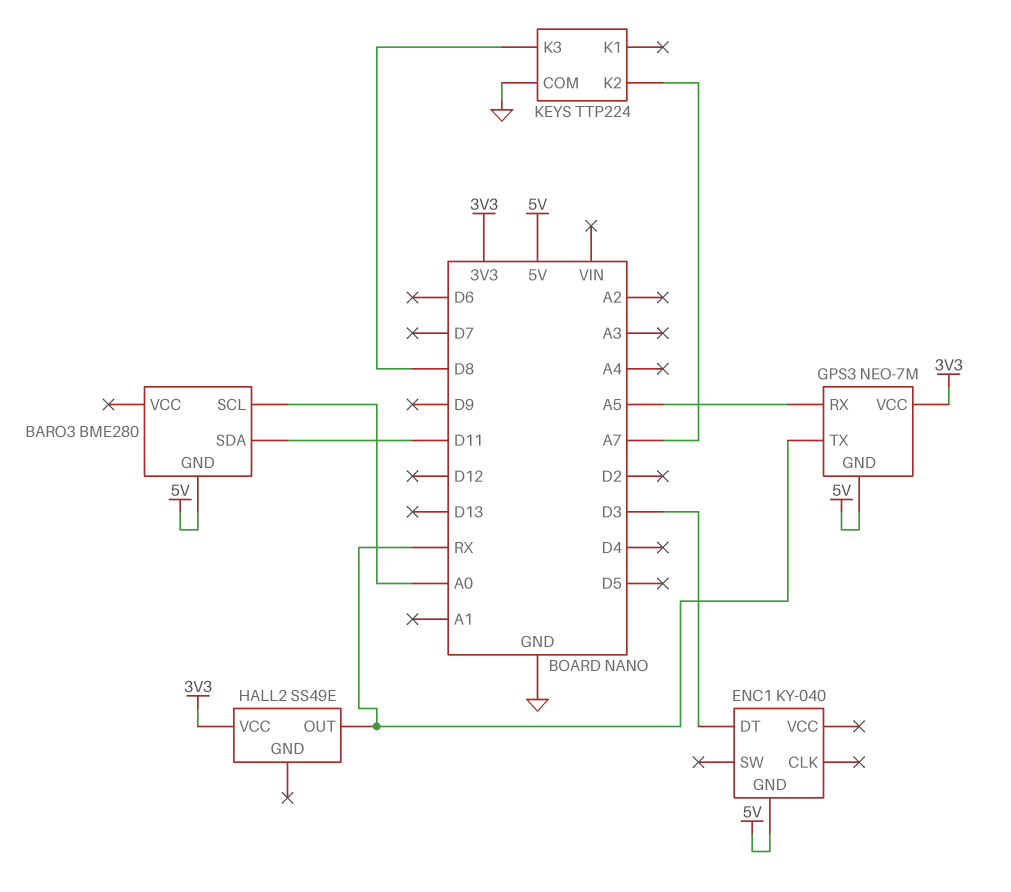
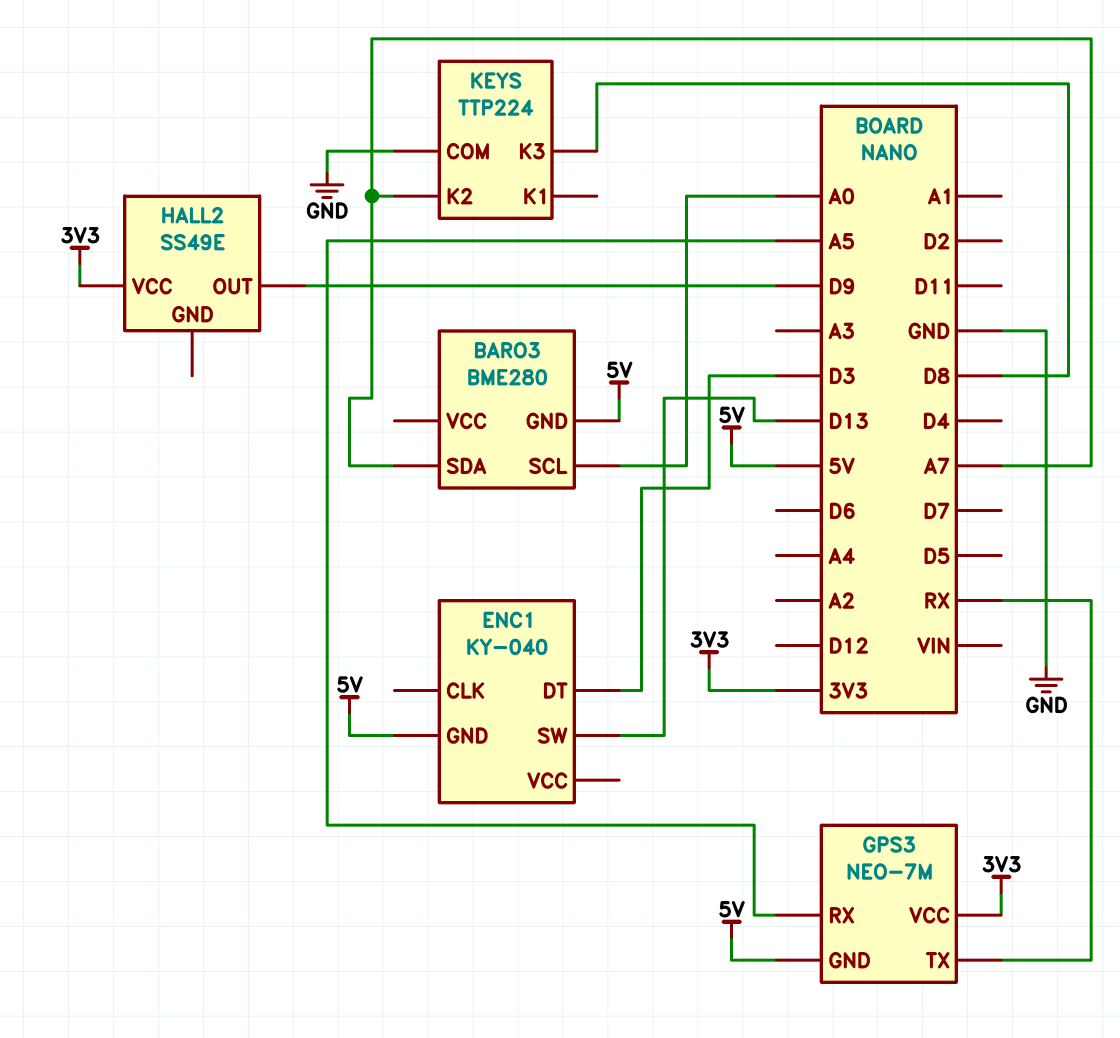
BARO3 pin SDA: D11 -> A7
ENC1 pin SW: none -> D13
HALL2 pin OUT: RX -> D9

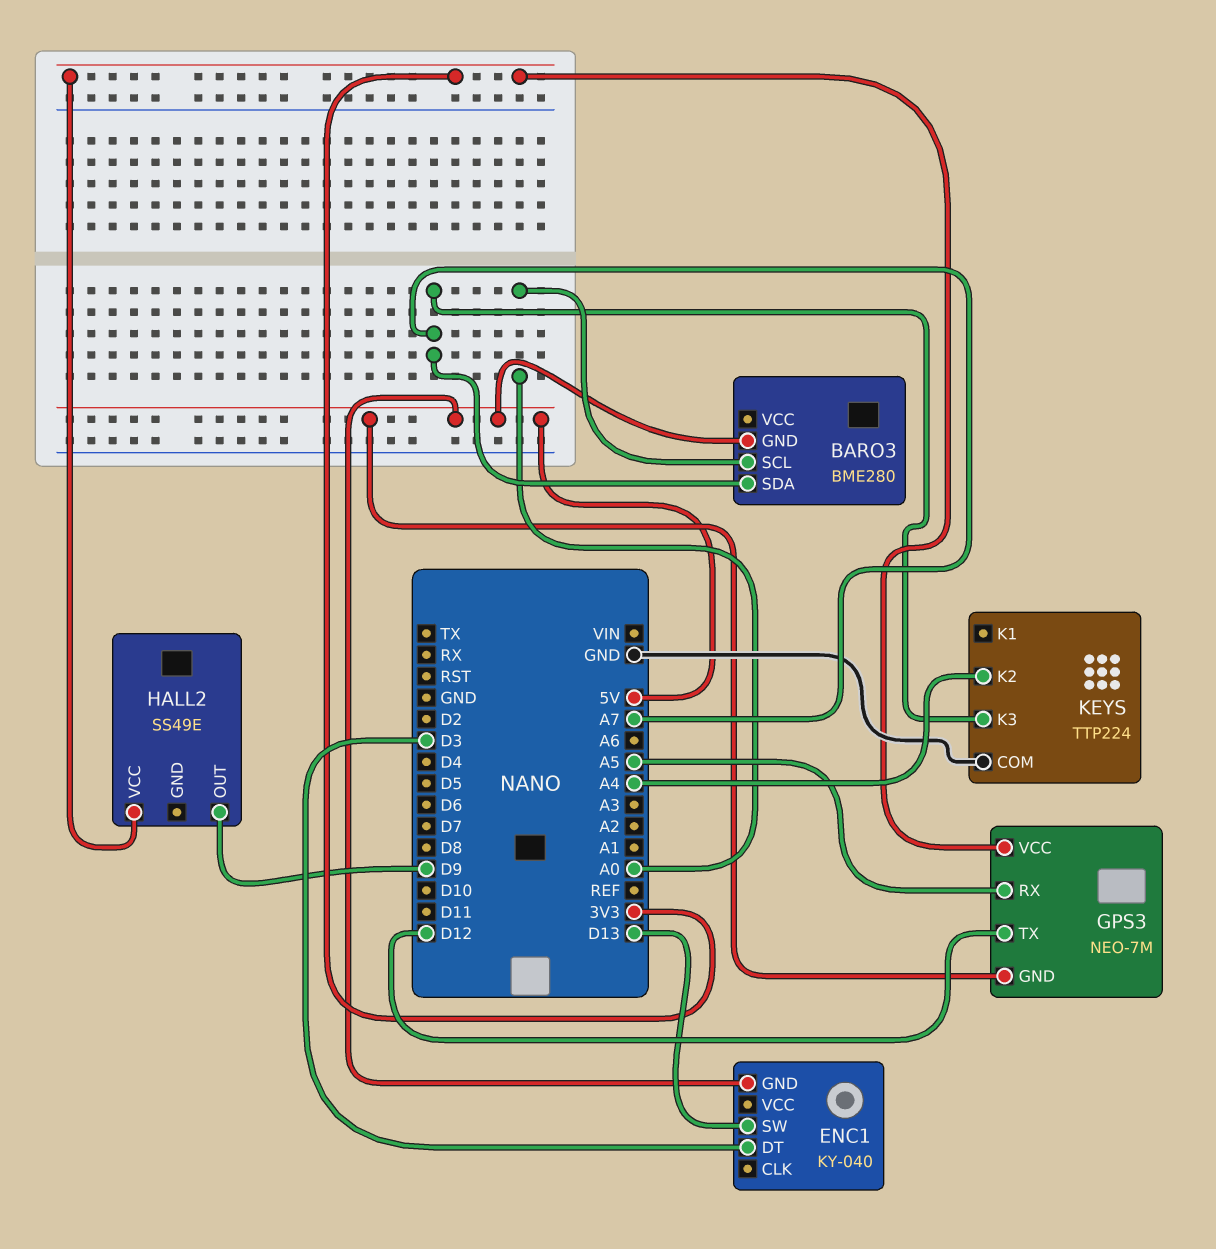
GPS3 pin TX: RX -> D12
KEYS pin K2: A7 -> A4
KEYS pin K3: D8 -> A7

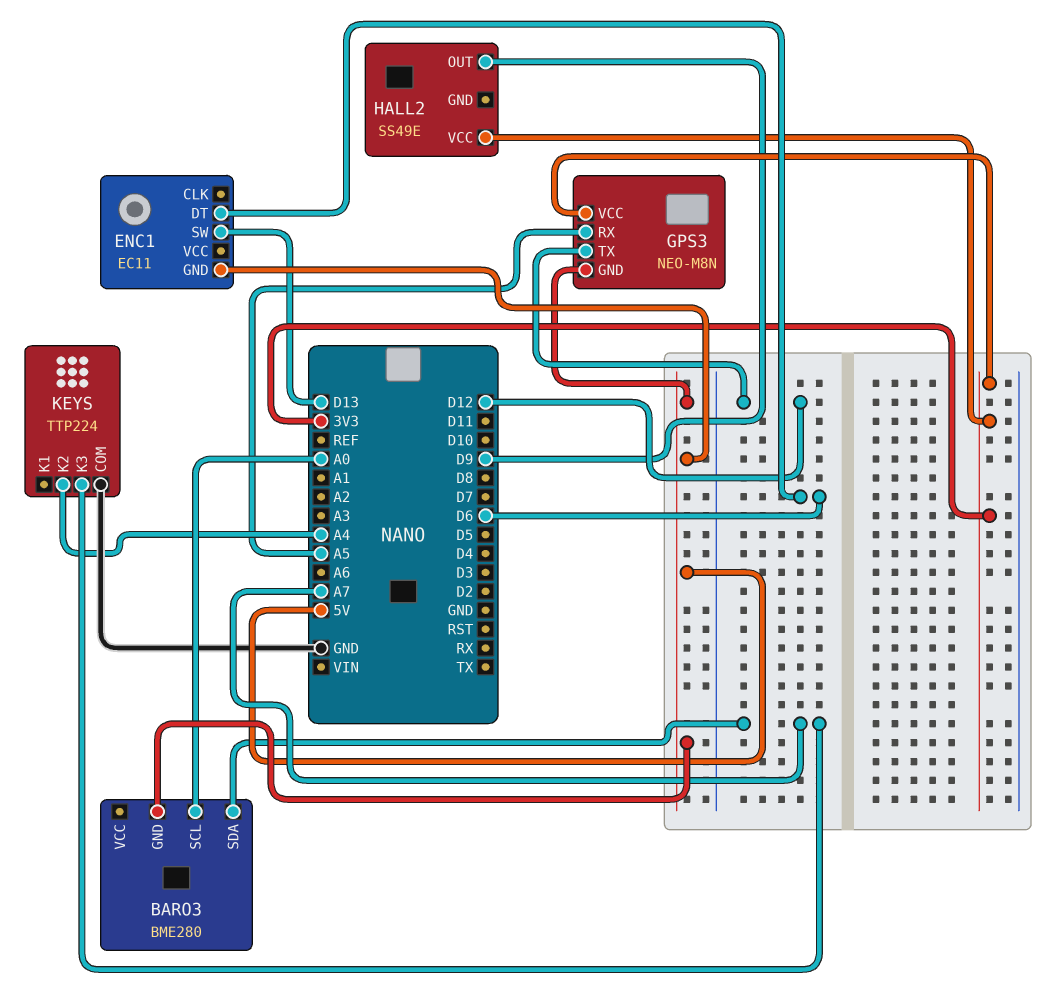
ENC1: KY-040 -> EC11
ENC1 pin DT: D3 -> D6
GPS3: NEO-7M -> NEO-M8N

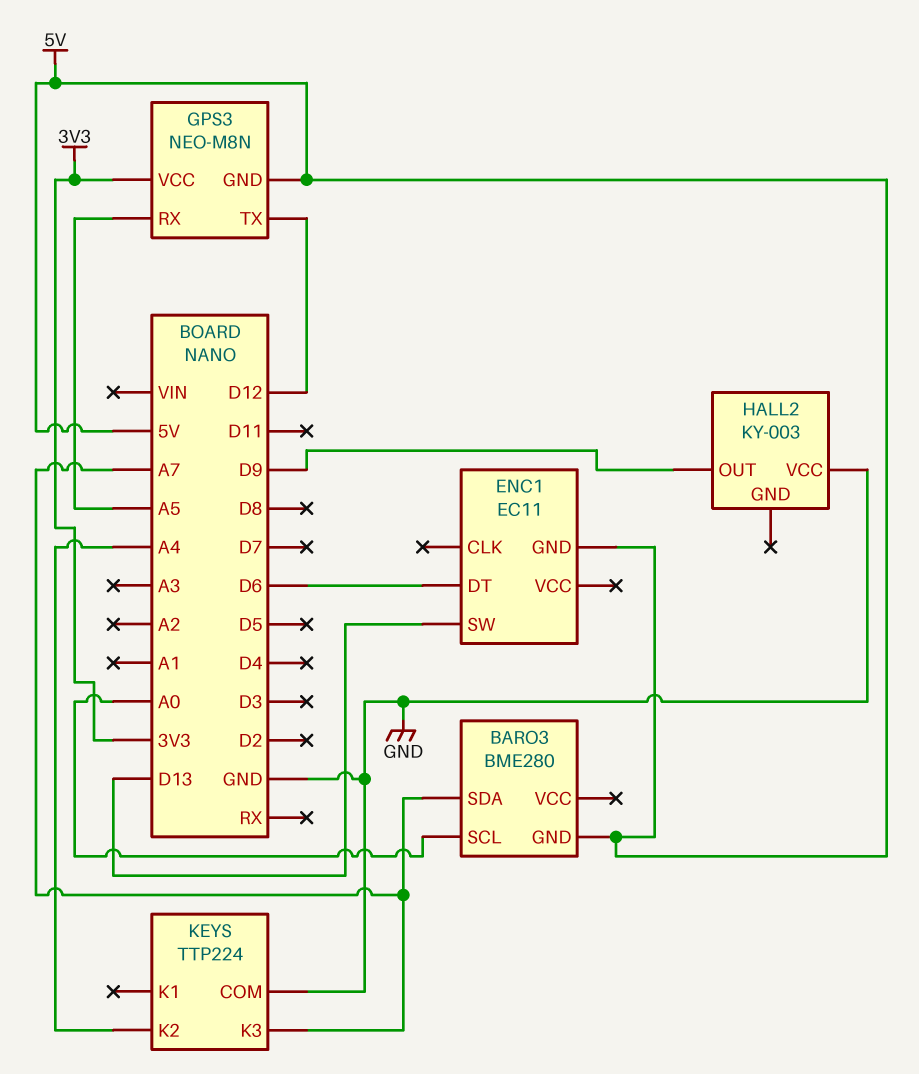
HALL2: SS49E -> KY-003
HALL2 pin VCC: 3V3 -> GND

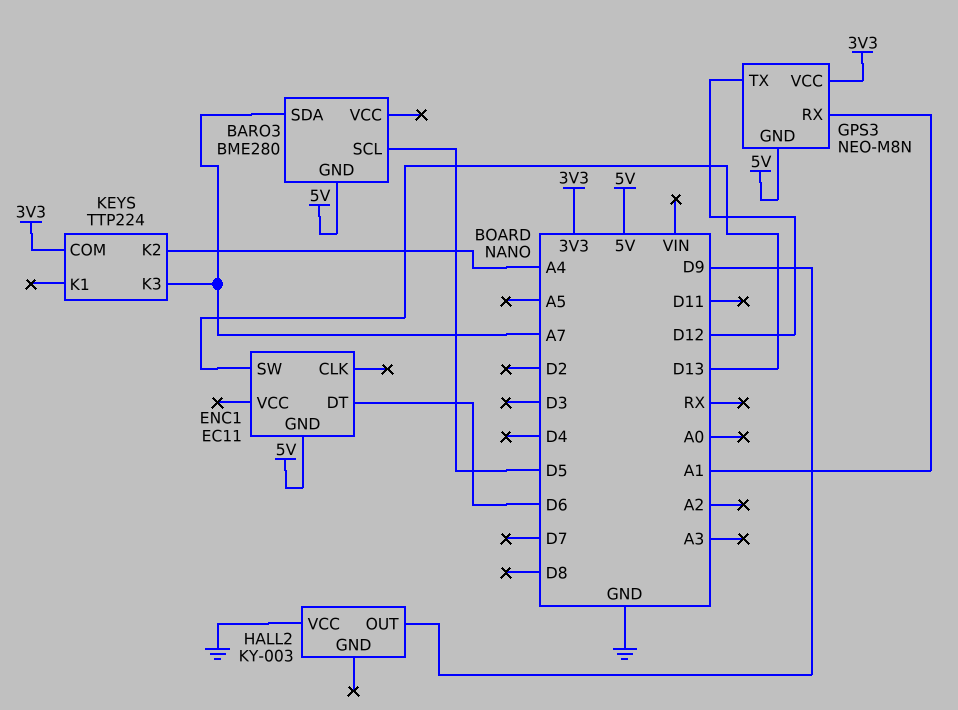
BARO3 pin SCL: A0 -> D5
GPS3 pin RX: A5 -> A1
KEYS pin COM: GND -> 3V3

